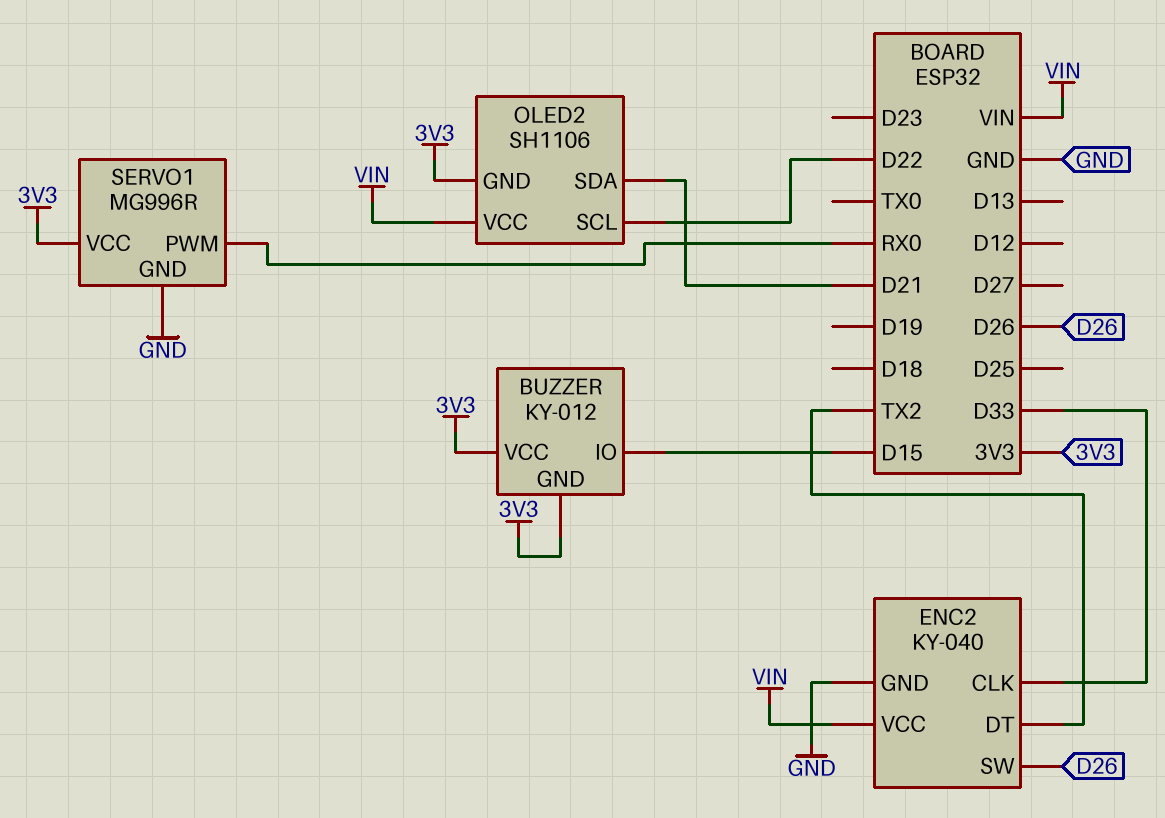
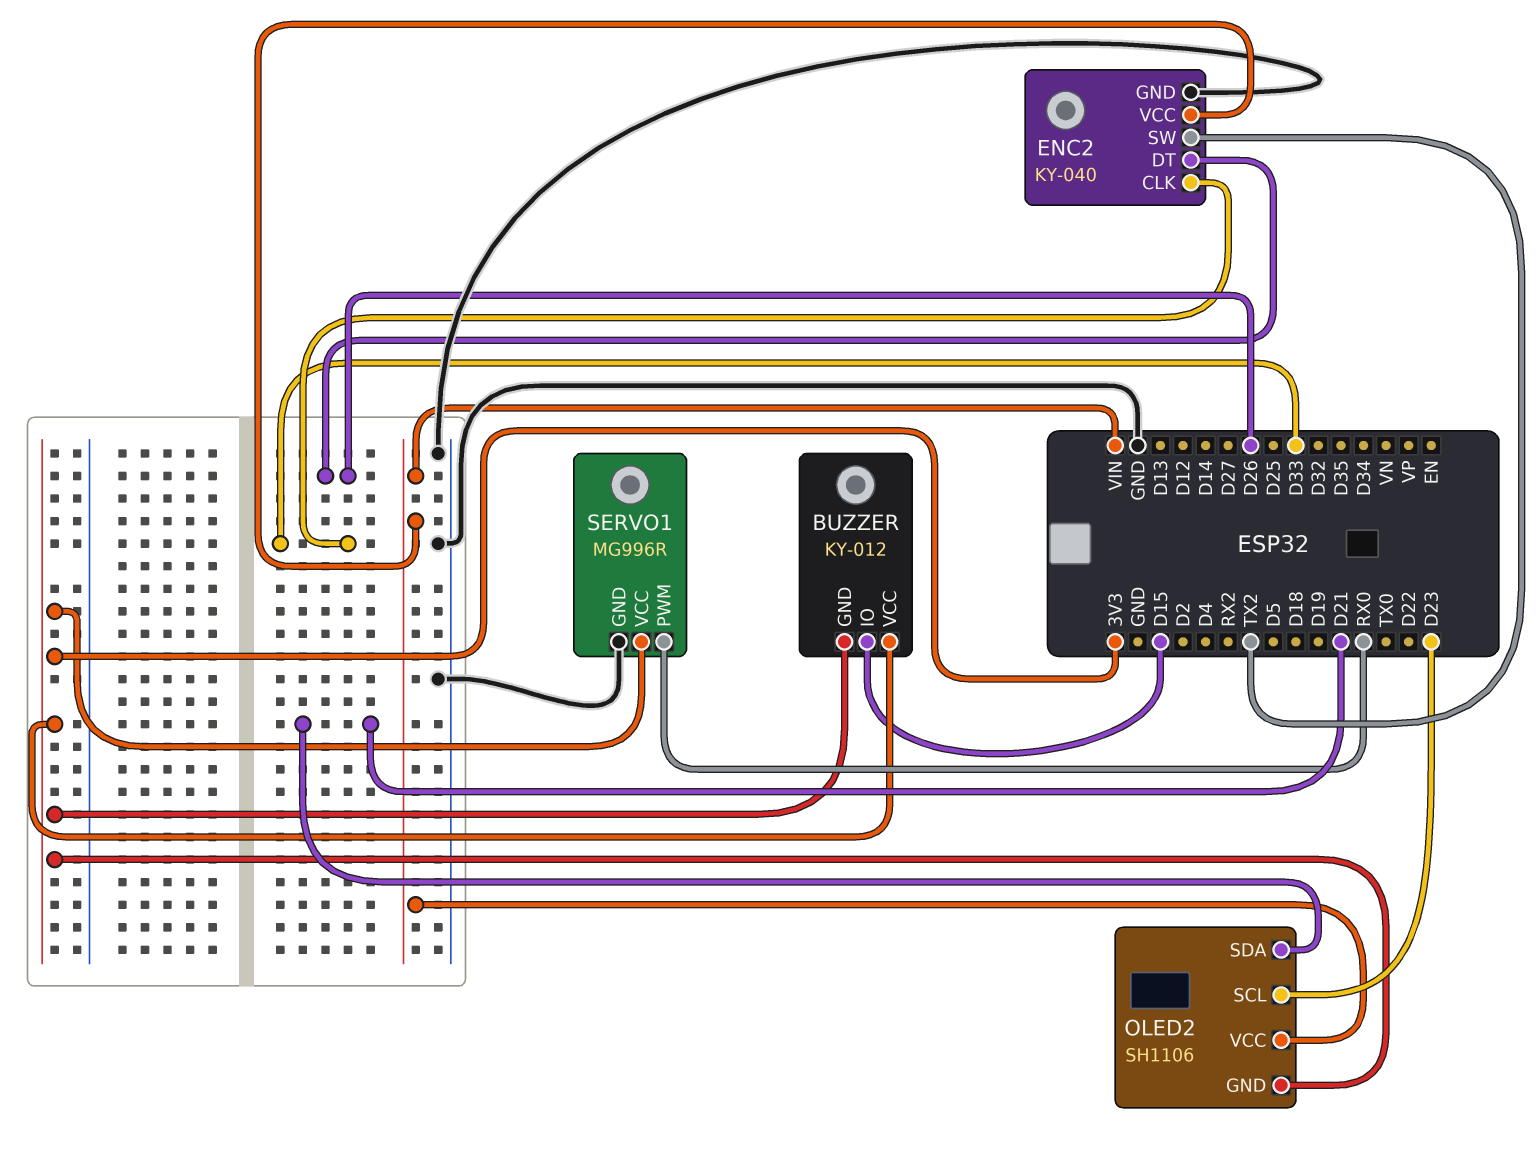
ENC2 pin DT: TX2 -> D26
ENC2 pin SW: D26 -> TX2
OLED2 pin SCL: D22 -> D23

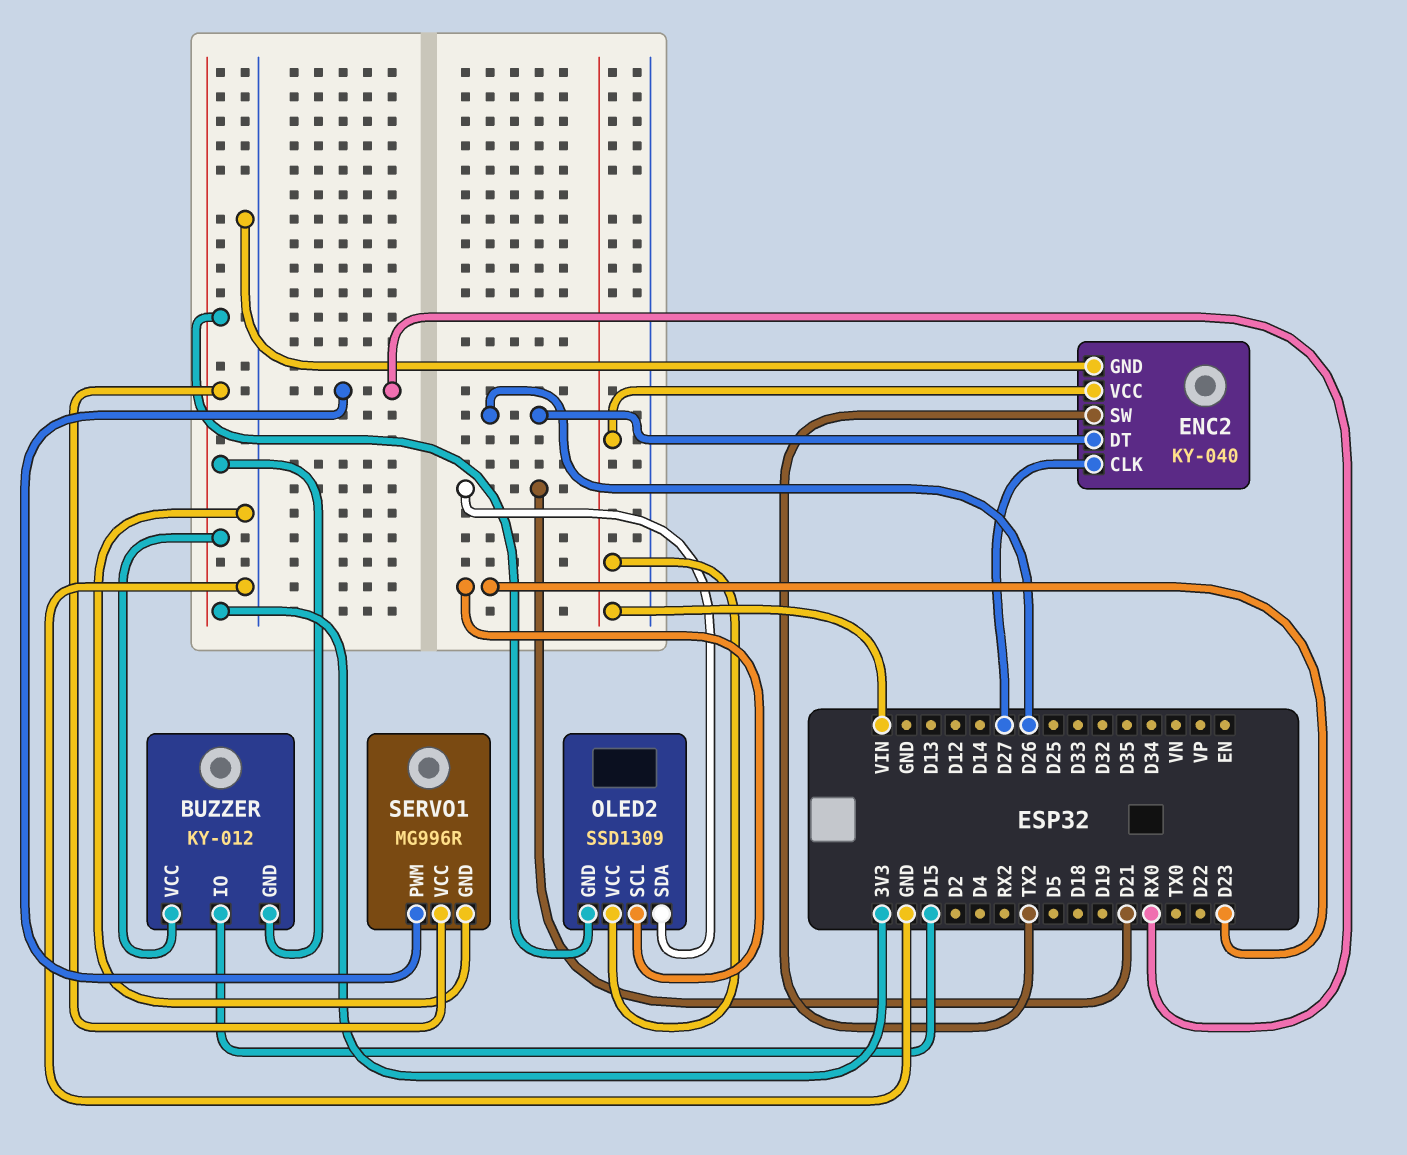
ENC2 pin CLK: D33 -> D27
OLED2: SH1106 -> SSD1309

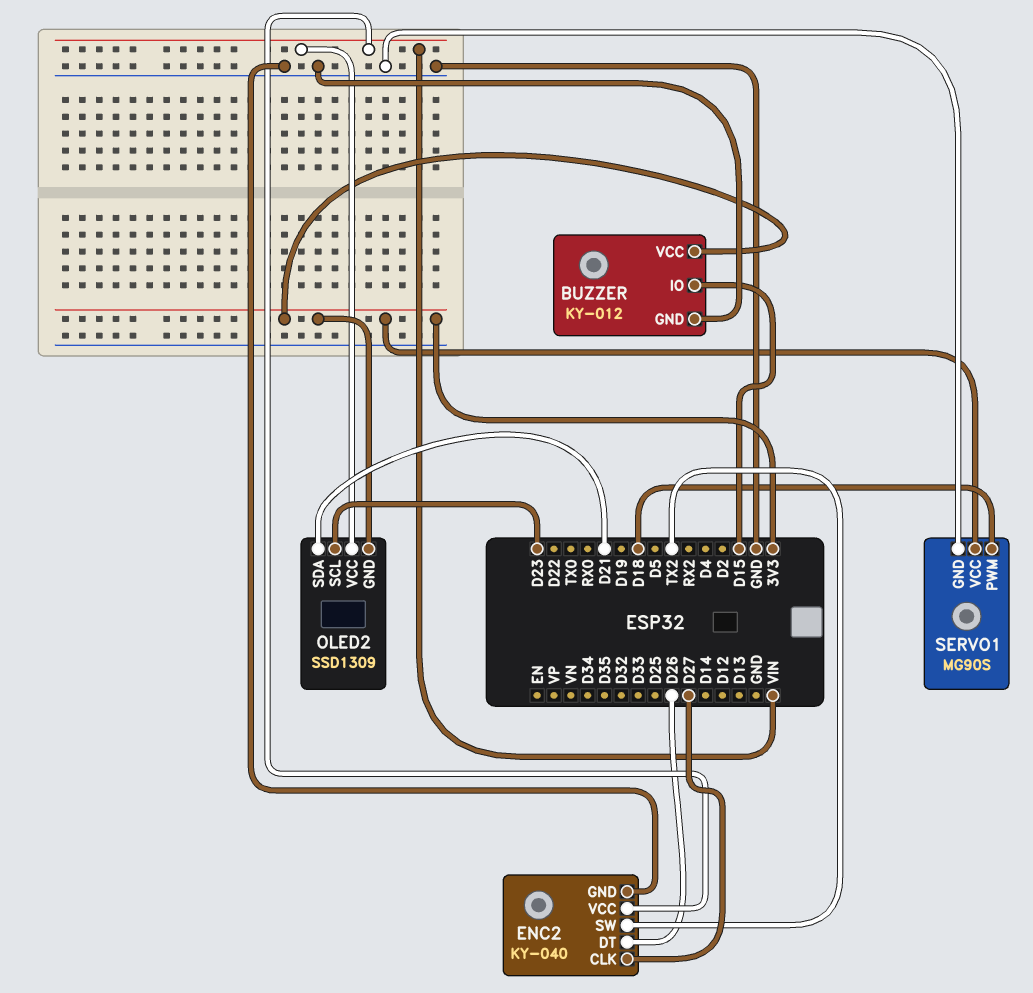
BUZZER pin GND: 3V3 -> GND
SERVO1: MG996R -> MG90S
SERVO1 pin PWM: RX0 -> D18

